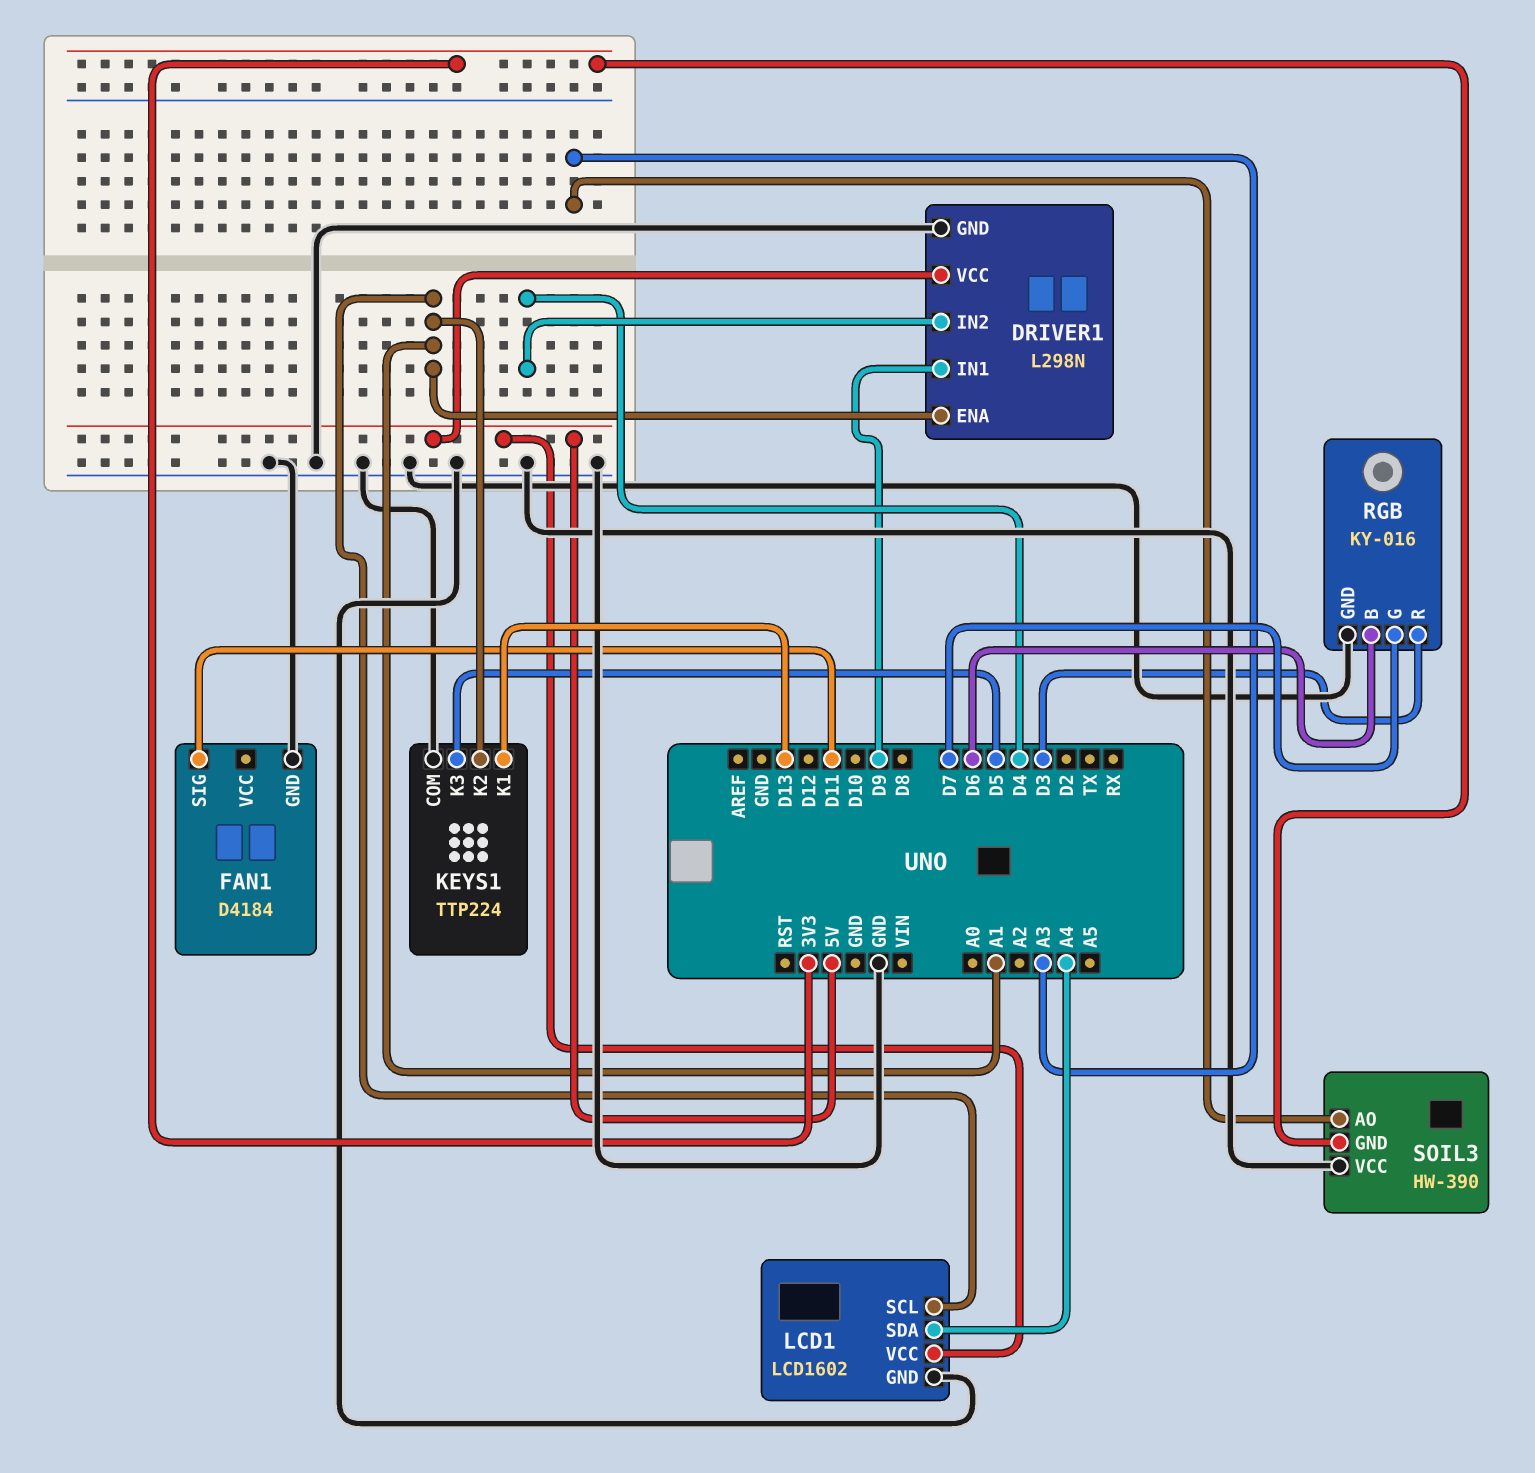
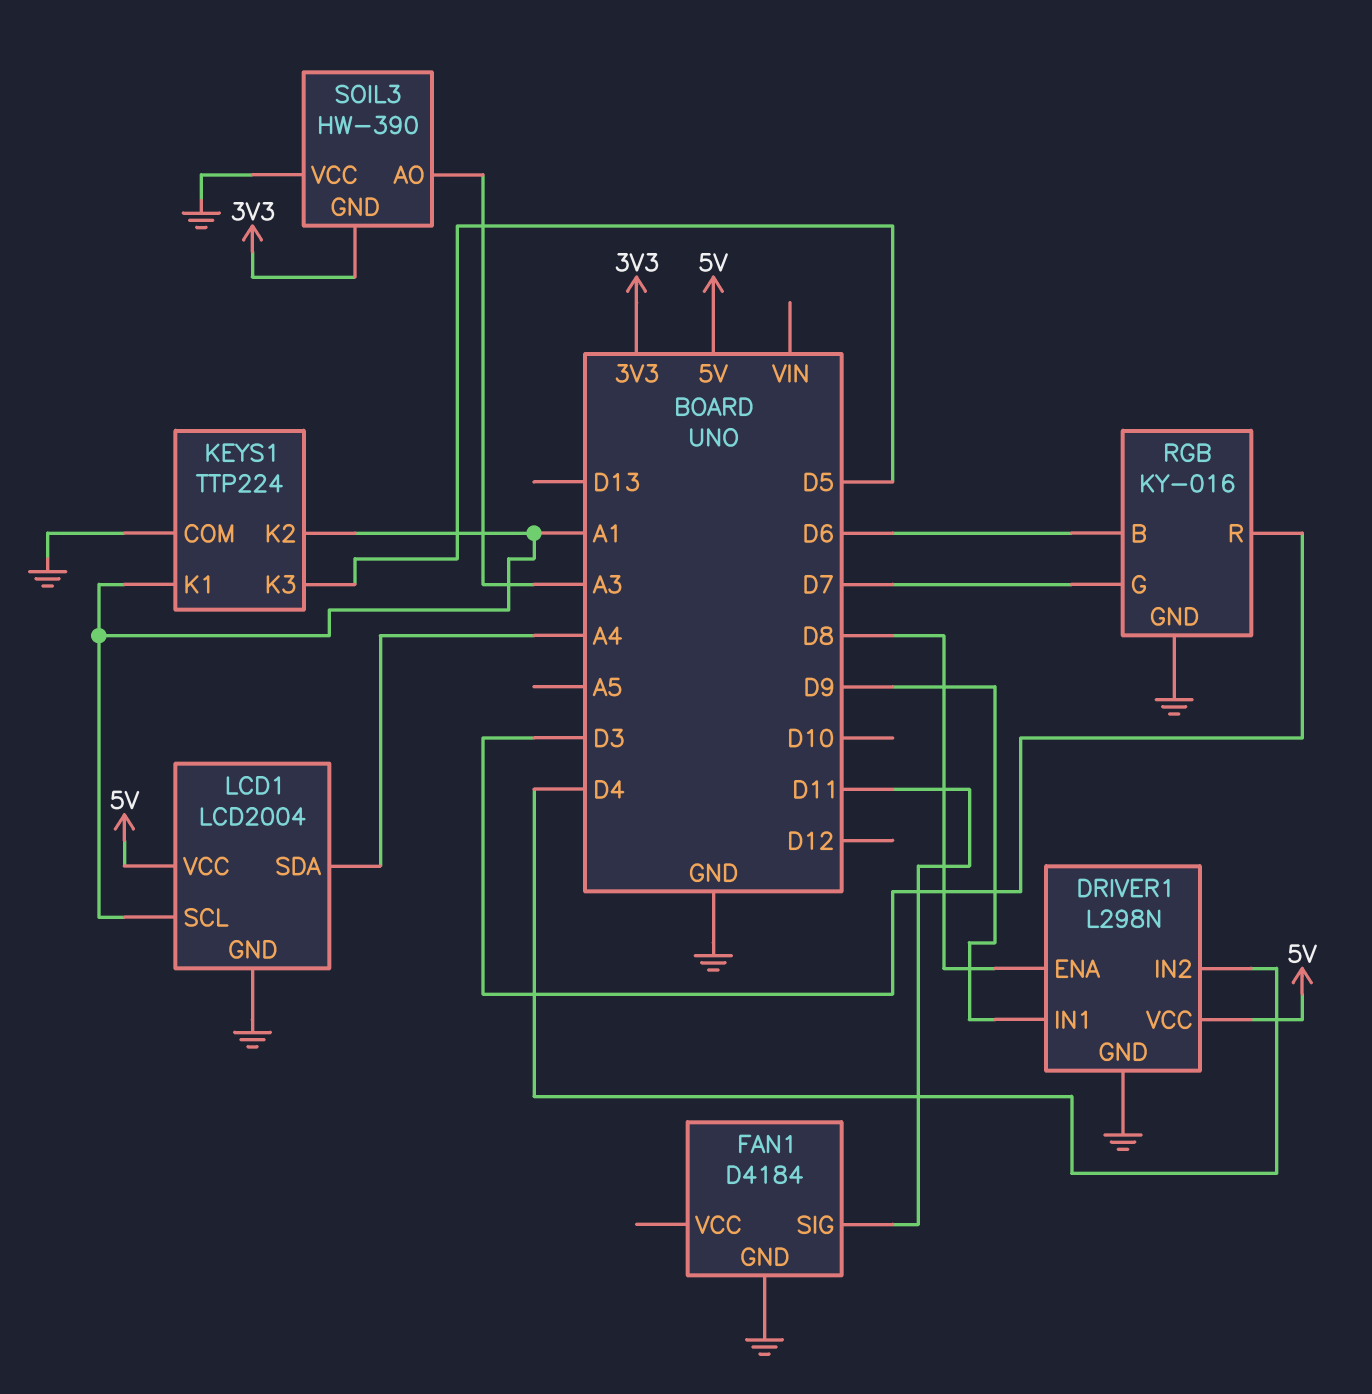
DRIVER1 pin ENA: A1 -> D8
KEYS1 pin K1: D13 -> A1
LCD1: LCD1602 -> LCD2004

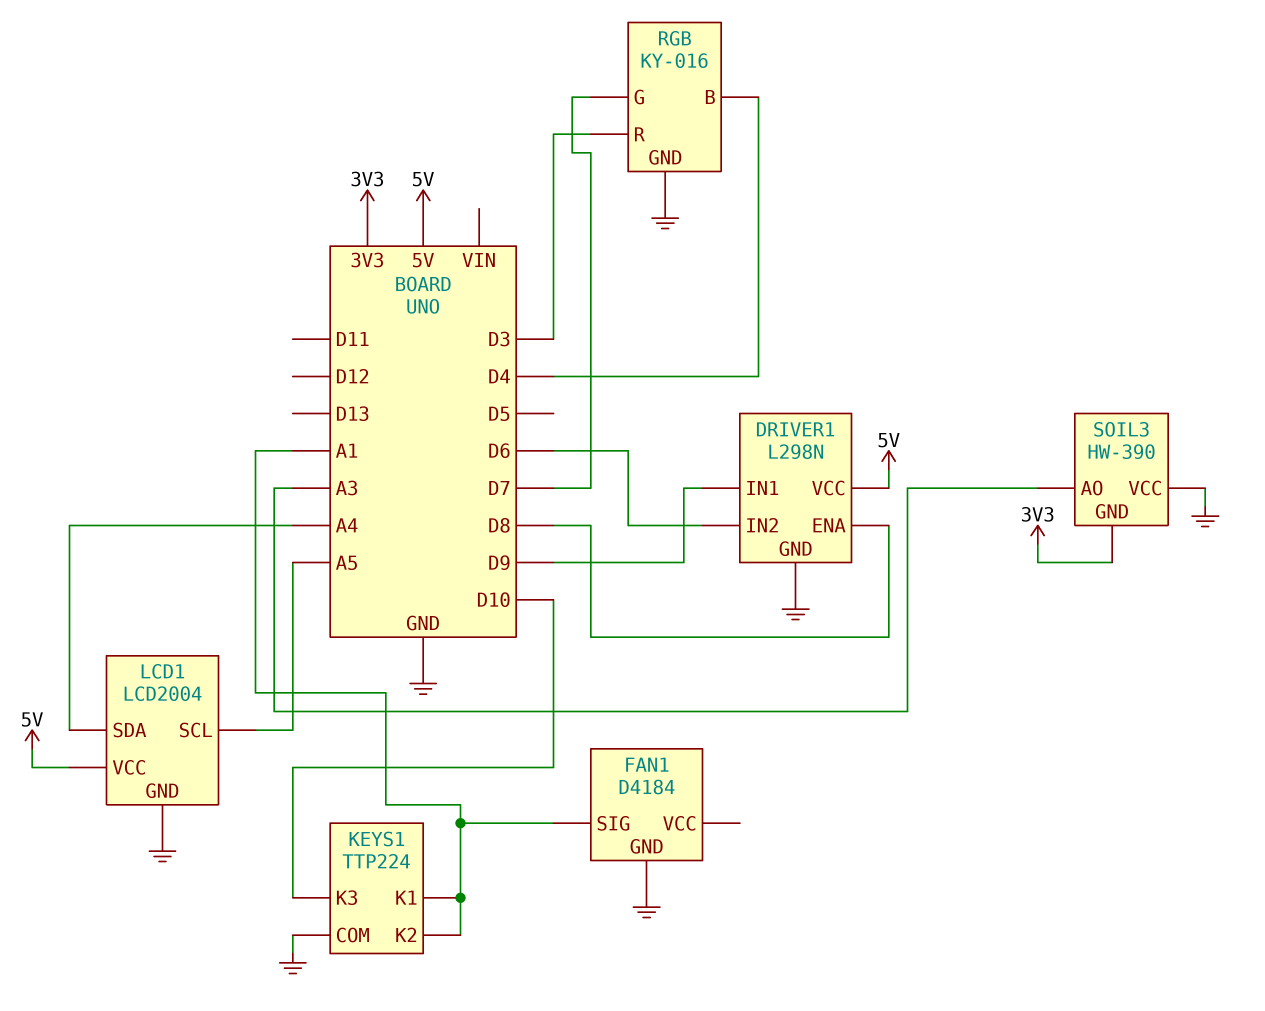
DRIVER1 pin IN2: D4 -> D6
FAN1 pin SIG: D11 -> A1
KEYS1 pin K3: D5 -> D10
LCD1 pin SCL: A1 -> A5
RGB pin B: D6 -> D4

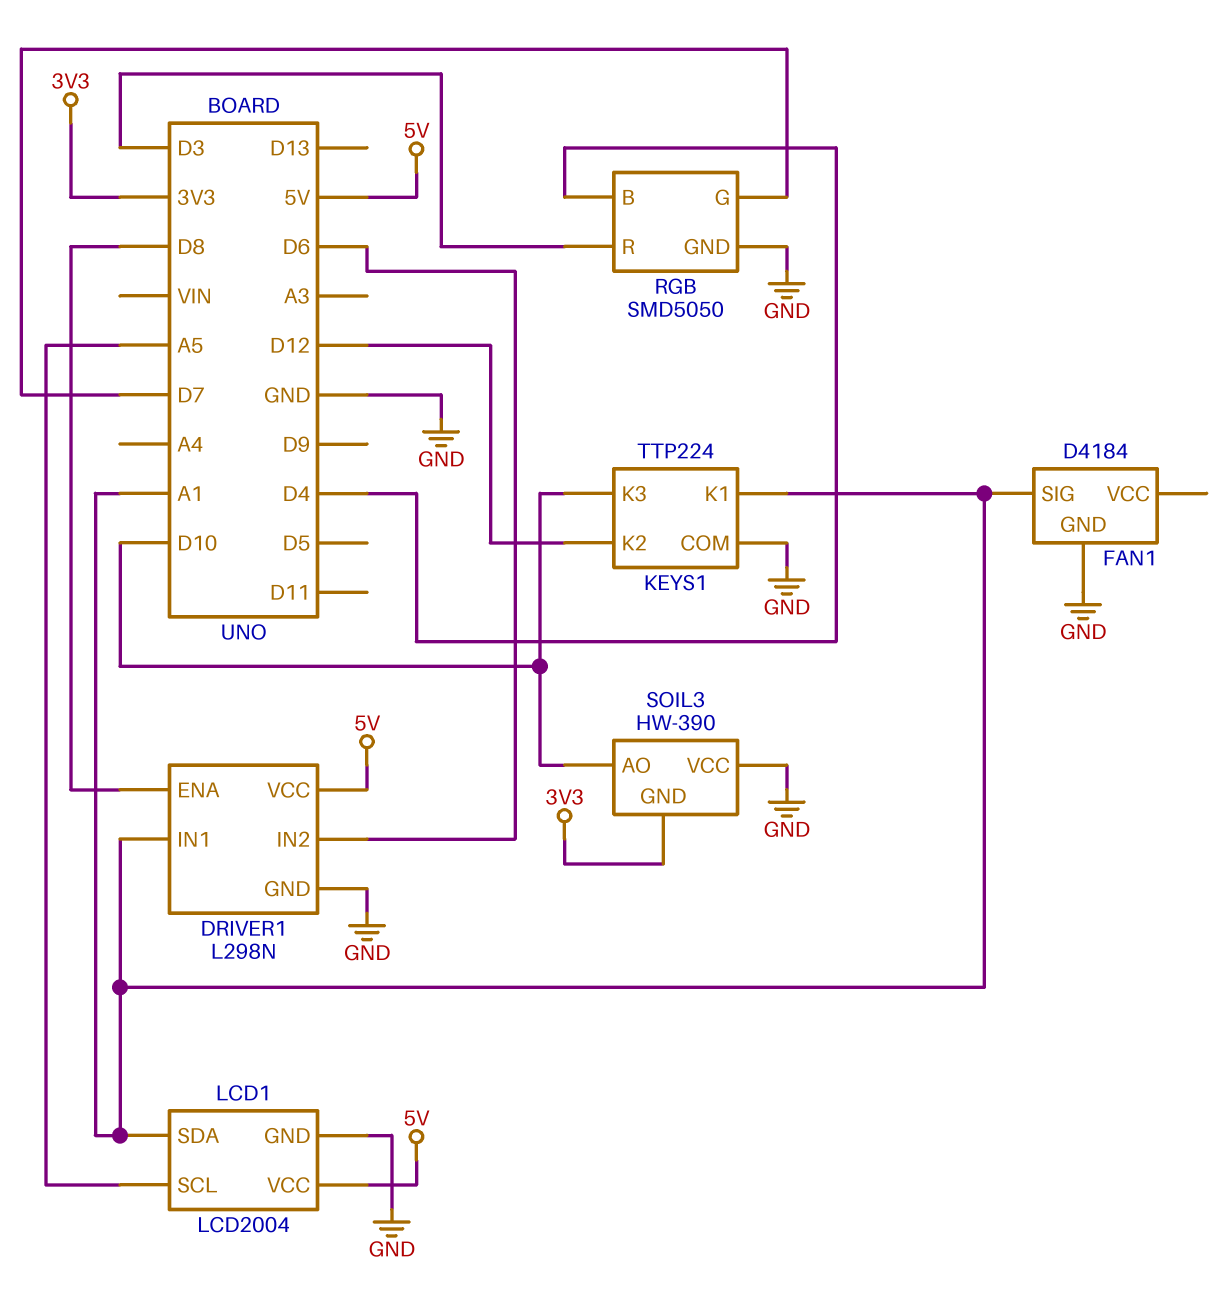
DRIVER1 pin IN1: D9 -> A1
KEYS1 pin K2: A1 -> D12
LCD1 pin SDA: A4 -> A1
RGB: KY-016 -> SMD5050
SOIL3 pin AO: A3 -> D10

